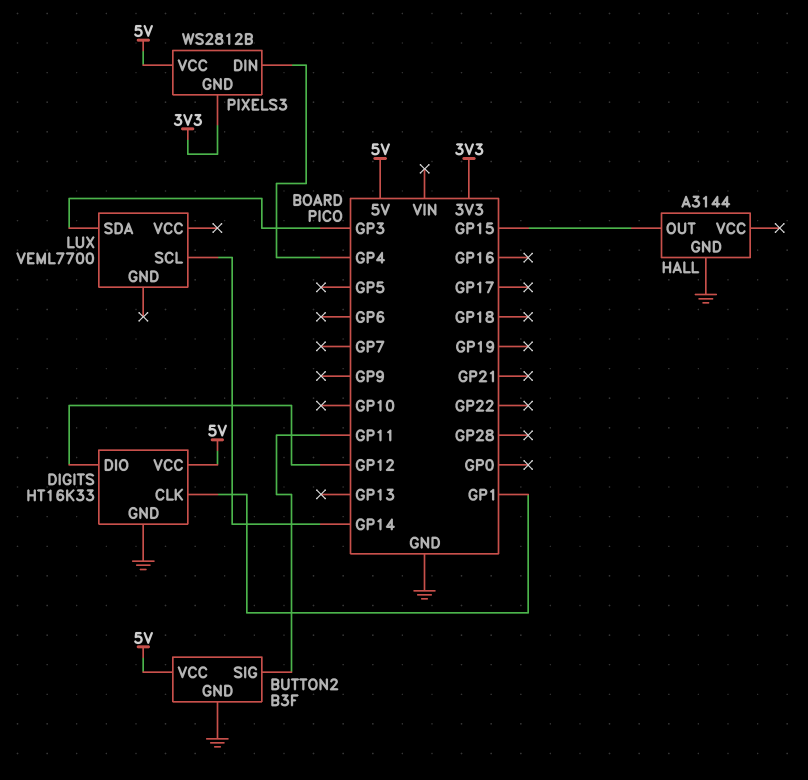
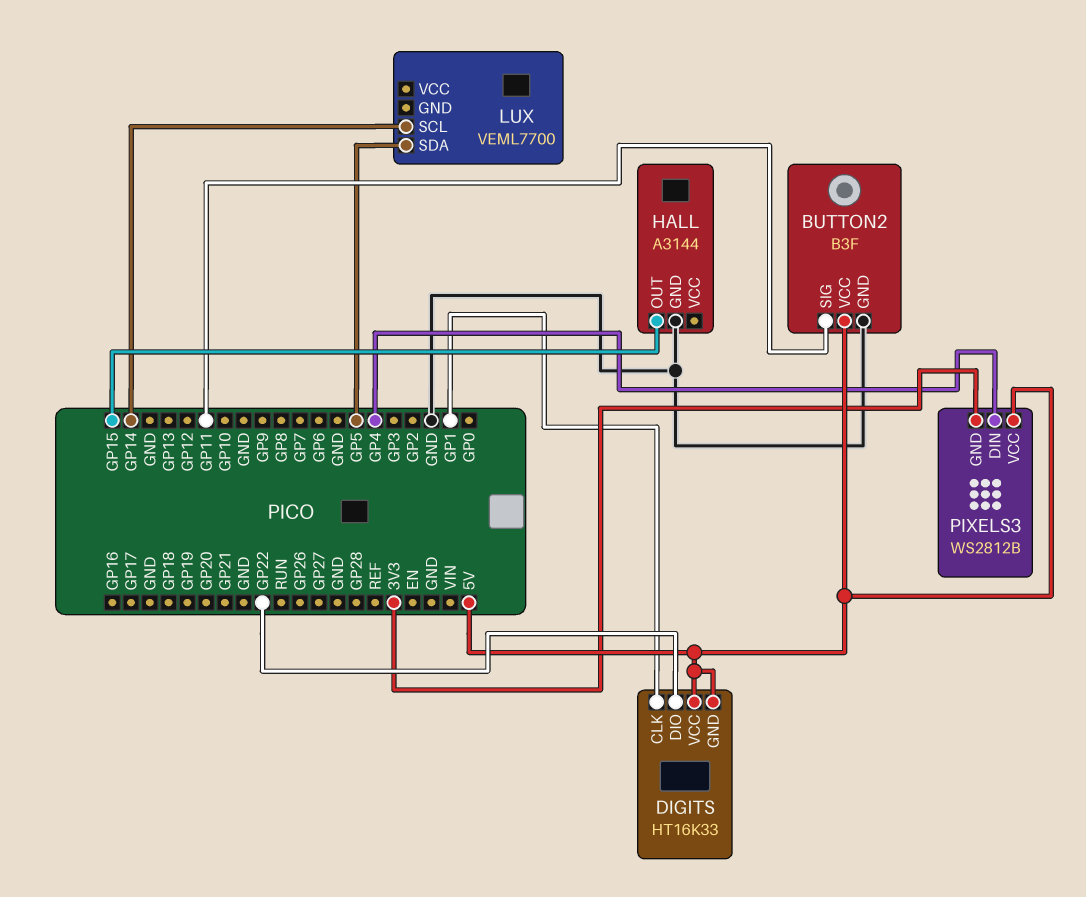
DIGITS pin DIO: GP12 -> GP22
DIGITS pin GND: GND -> 5V
LUX pin SDA: GP3 -> GP5

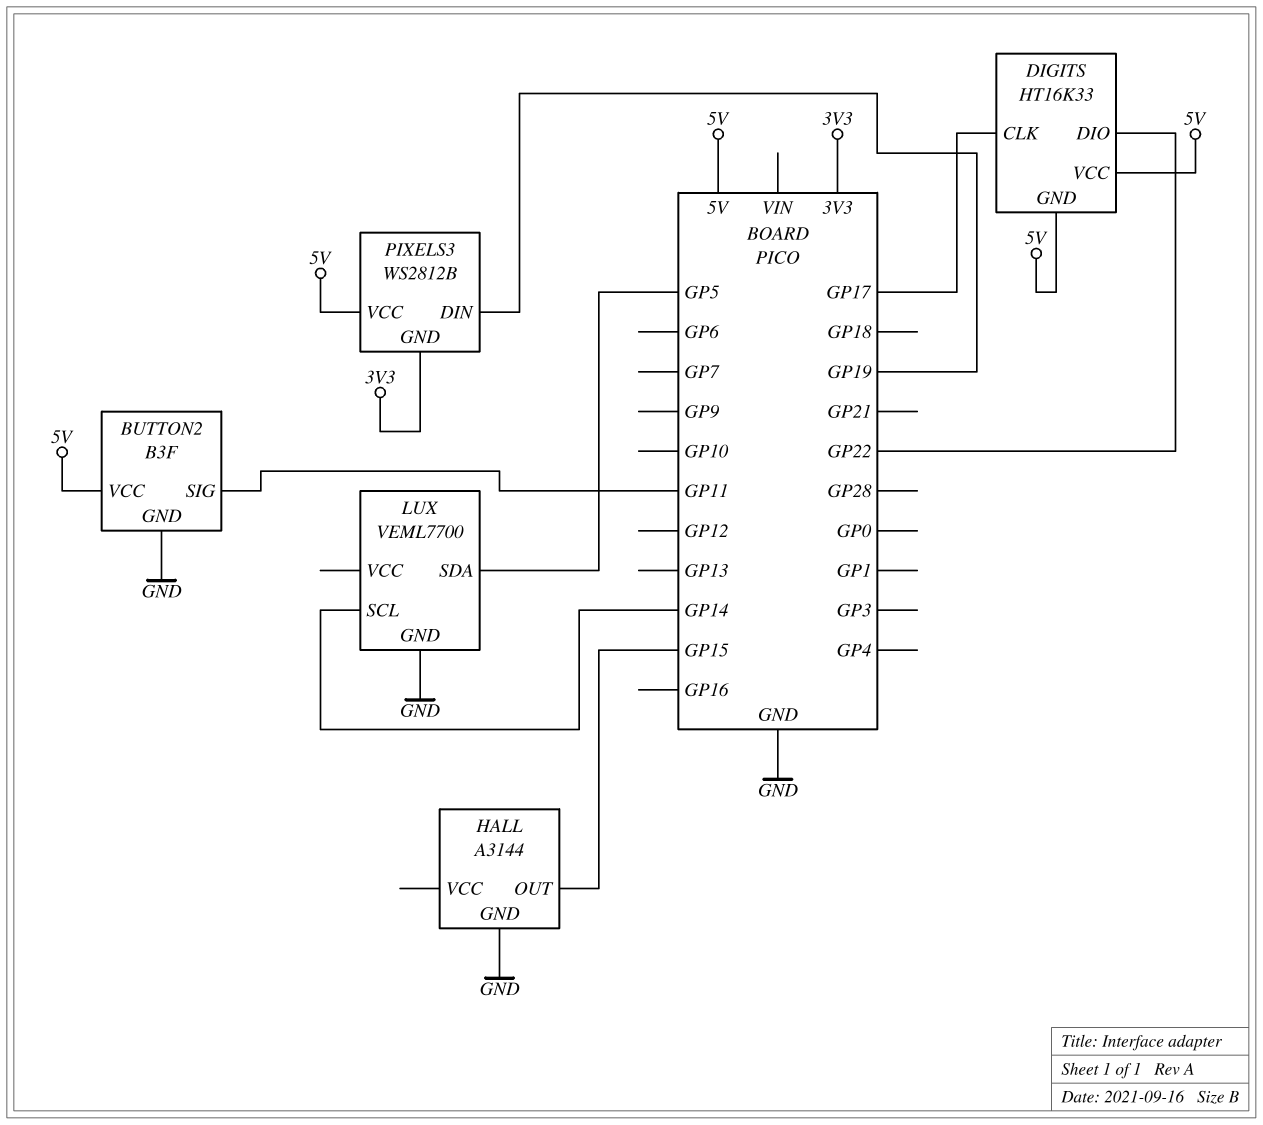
DIGITS pin CLK: GP1 -> GP17
LUX pin GND: none -> GND
PIXELS3 pin DIN: GP4 -> GP19

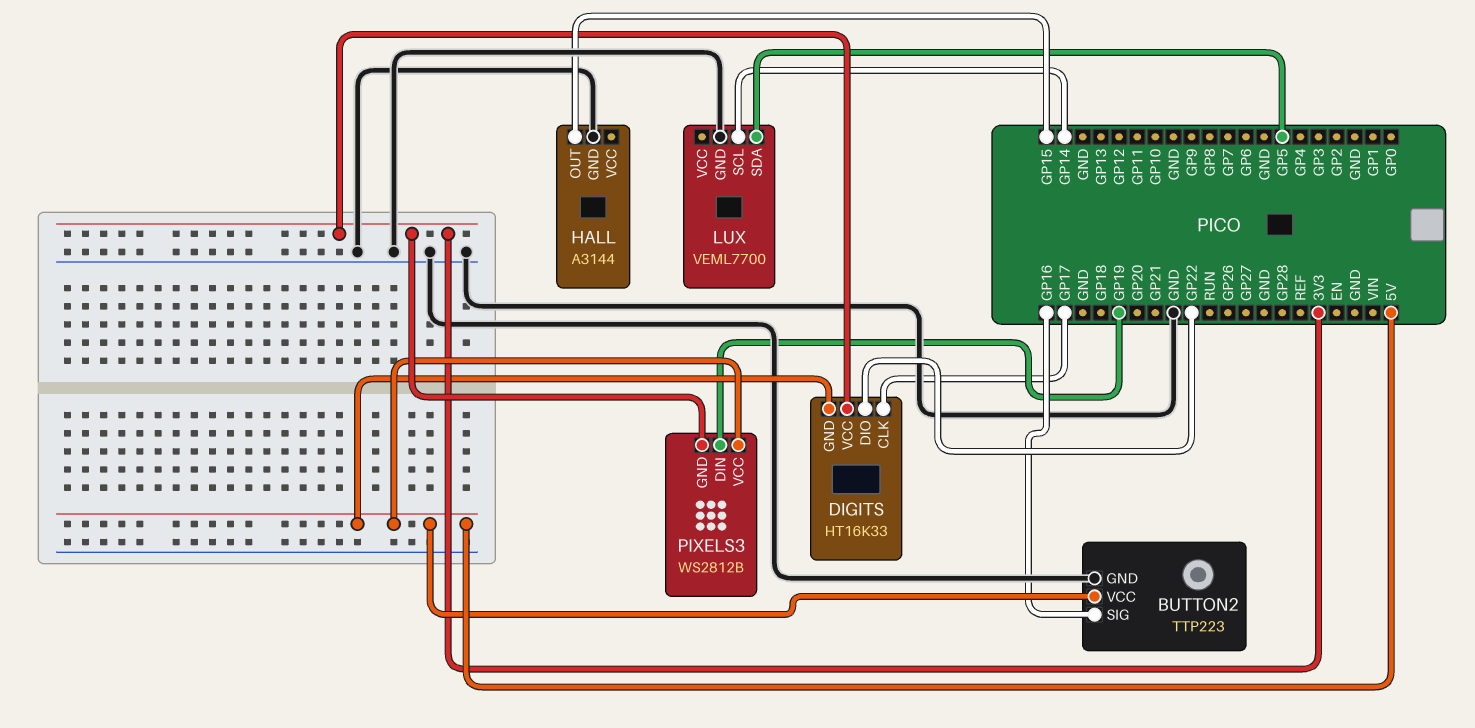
BUTTON2: B3F -> TTP223
BUTTON2 pin SIG: GP11 -> GP16
DIGITS pin VCC: 5V -> 3V3

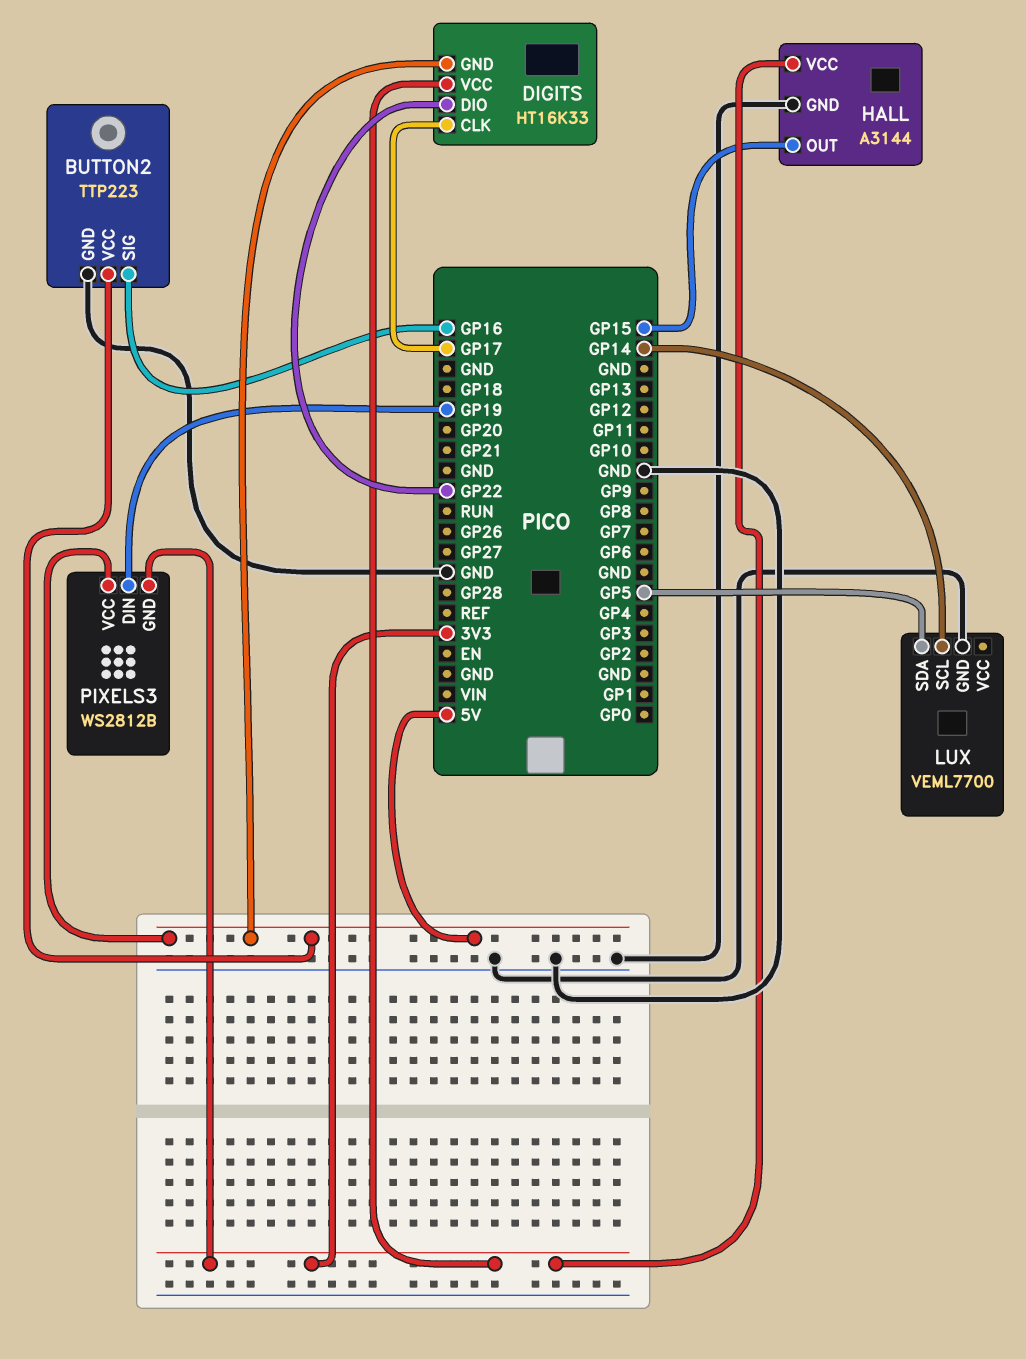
HALL pin VCC: none -> 3V3

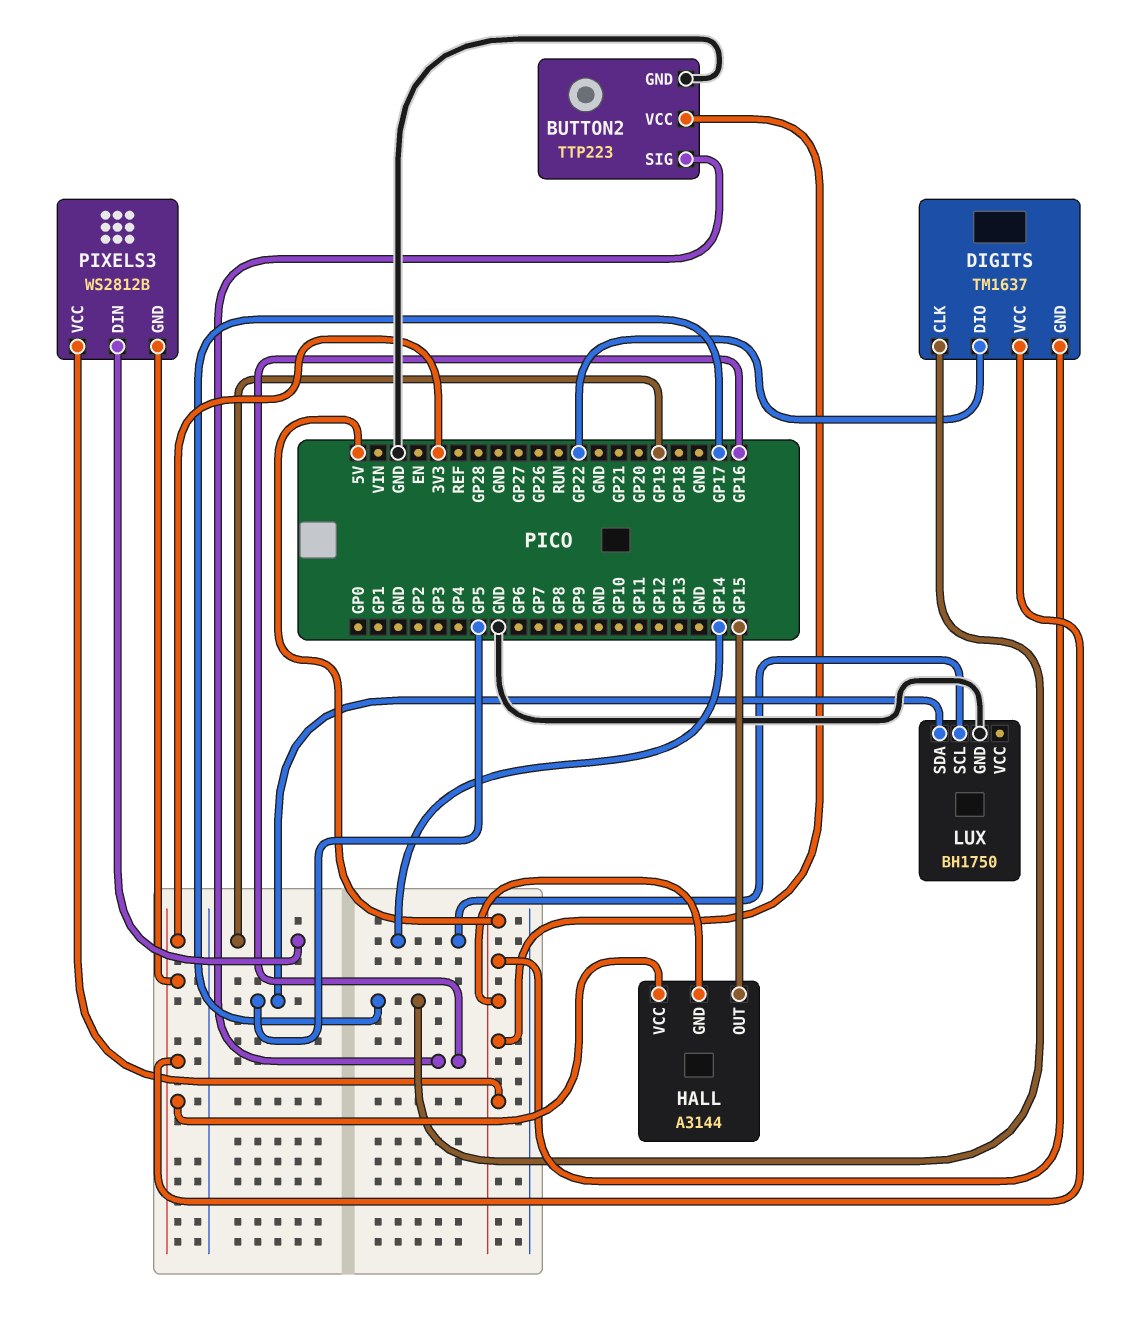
DIGITS: HT16K33 -> TM1637
HALL pin GND: GND -> 5V
LUX: VEML7700 -> BH1750

